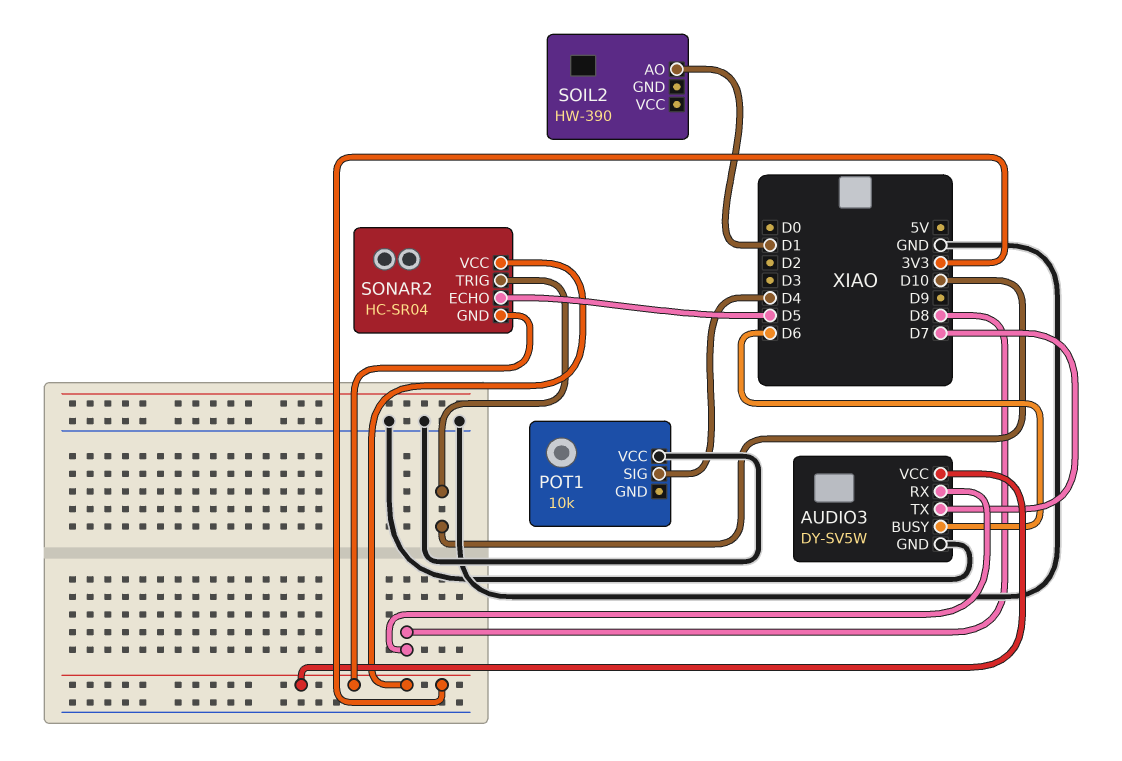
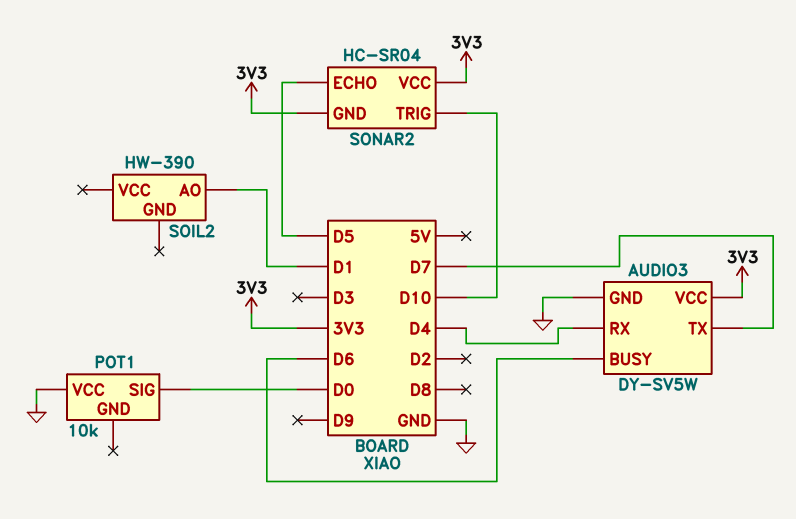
AUDIO3 pin RX: D8 -> D4
POT1 pin SIG: D4 -> D0

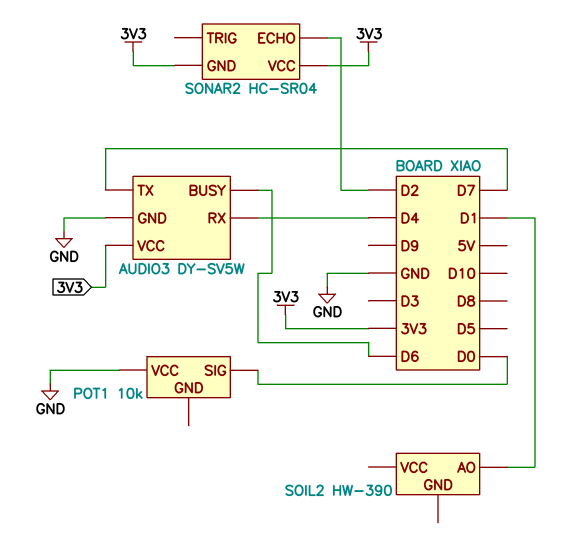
SONAR2 pin ECHO: D5 -> D2
SONAR2 pin TRIG: D10 -> none

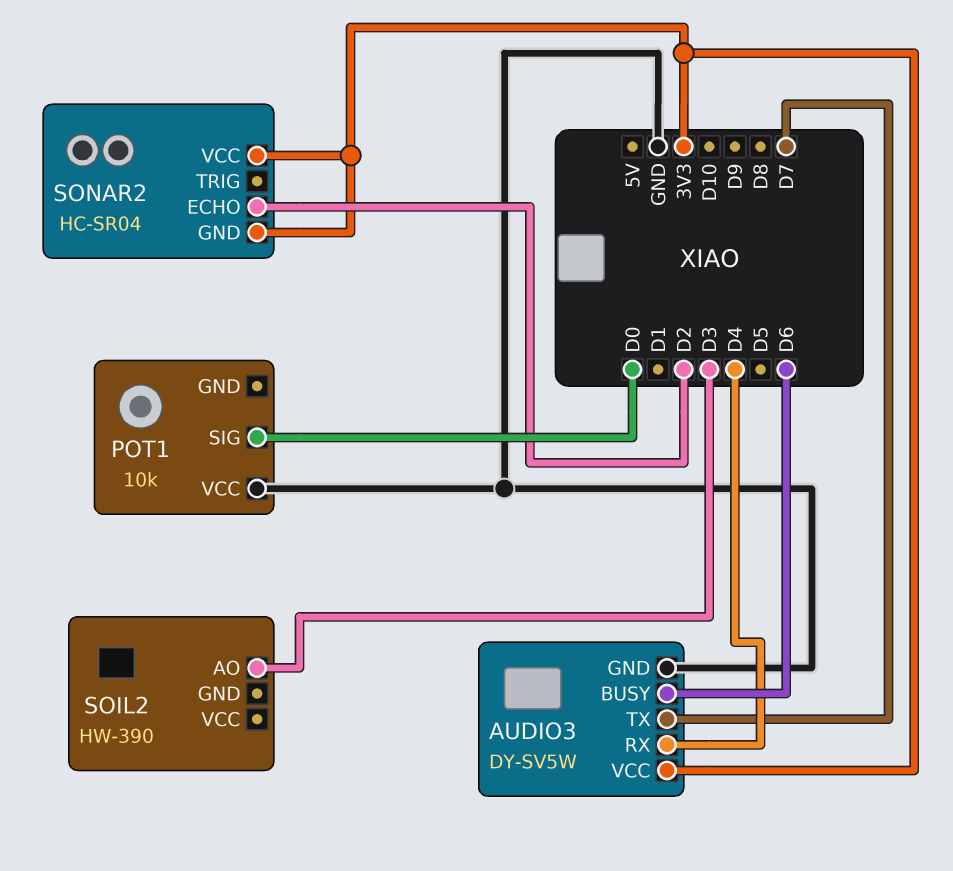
SOIL2 pin AO: D1 -> D3

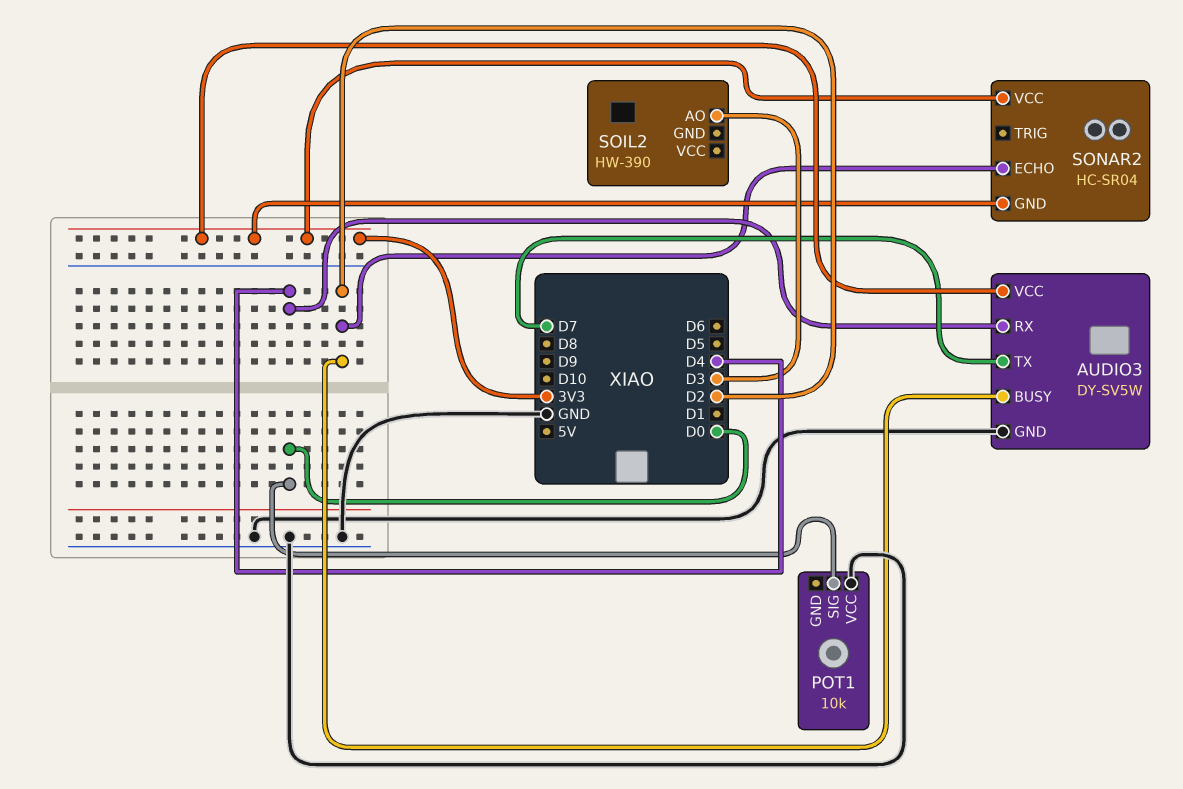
AUDIO3 pin BUSY: D6 -> D2

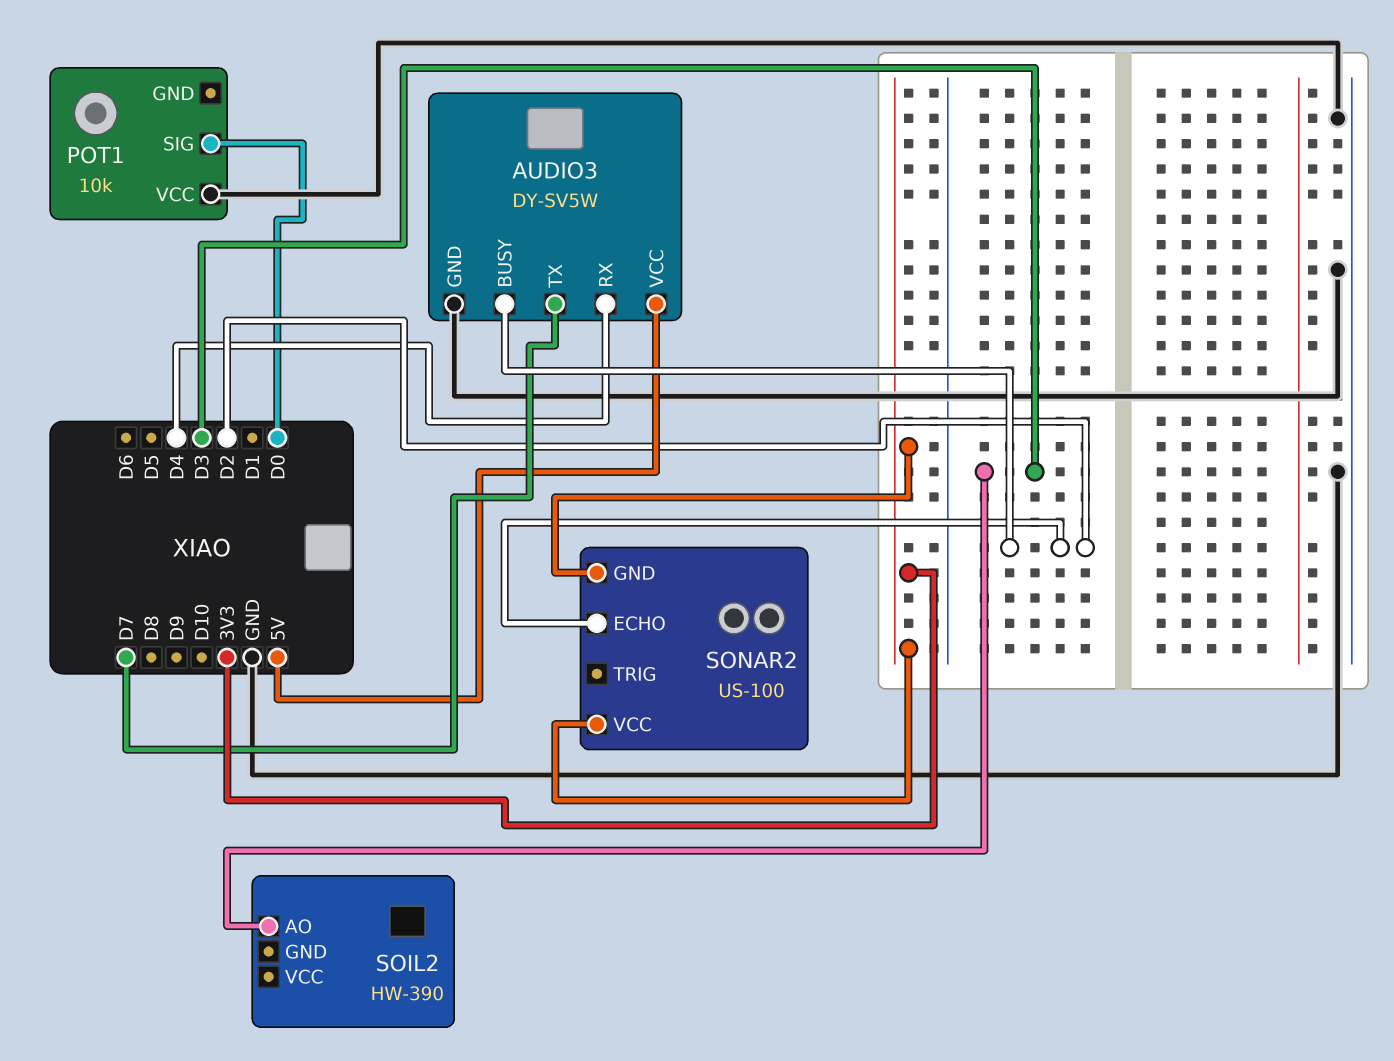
AUDIO3 pin VCC: 3V3 -> 5V
SONAR2: HC-SR04 -> US-100

